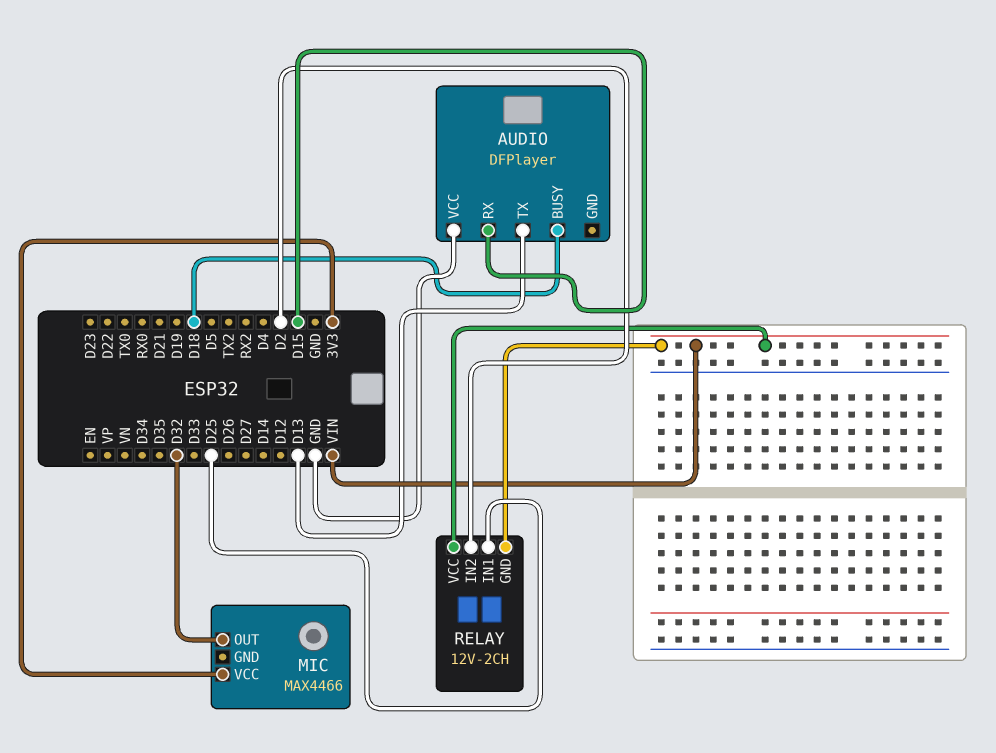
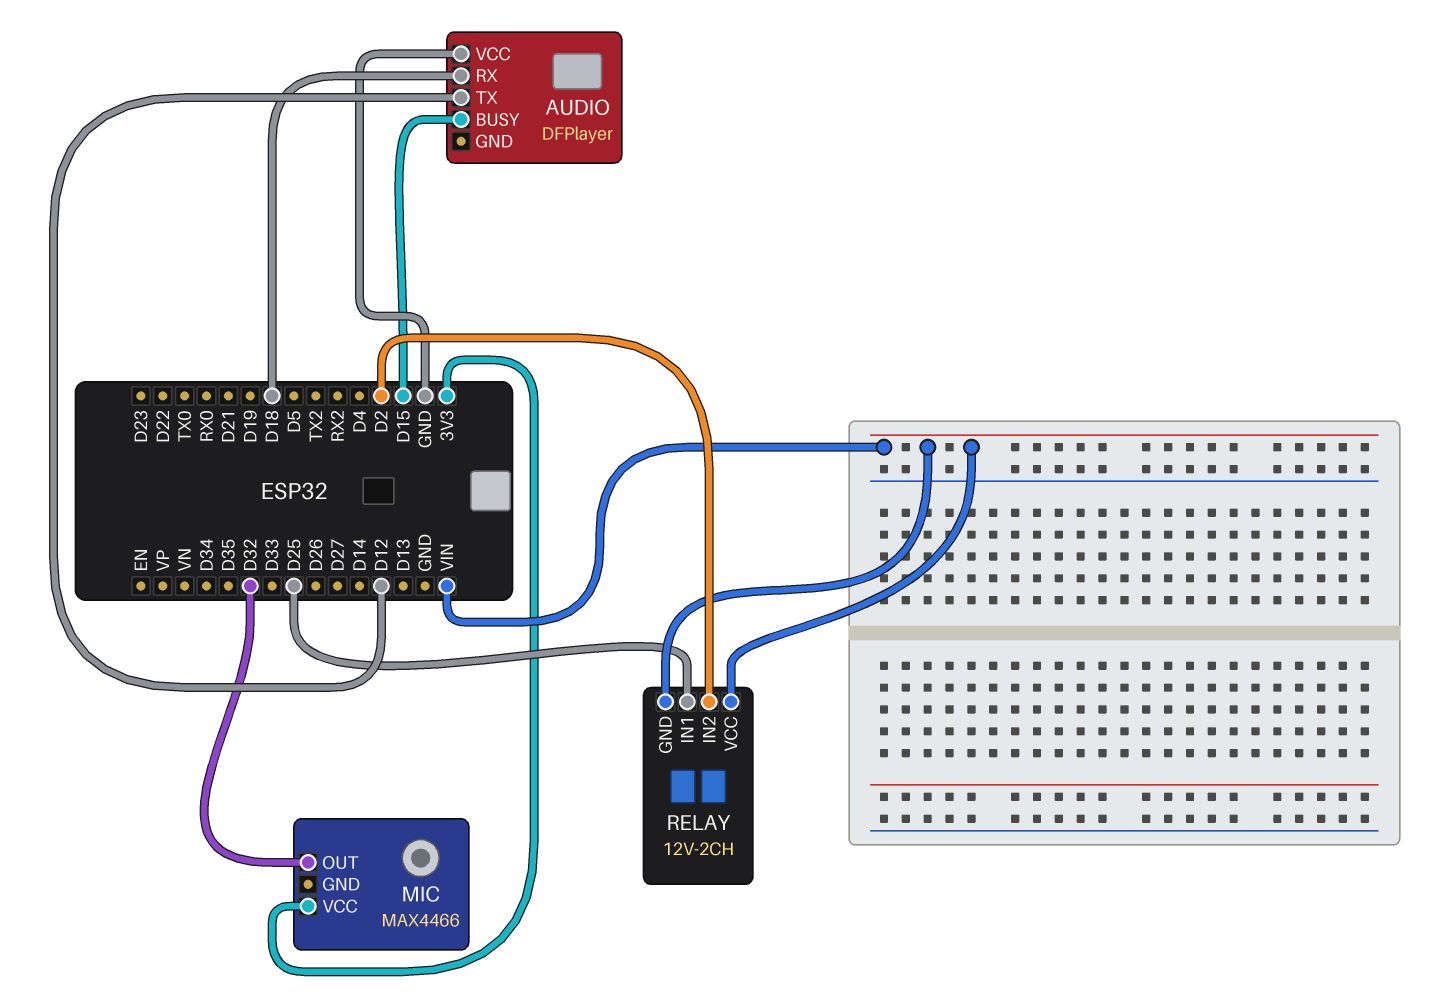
AUDIO pin BUSY: D18 -> D15
AUDIO pin RX: D15 -> D18
AUDIO pin TX: D13 -> D12

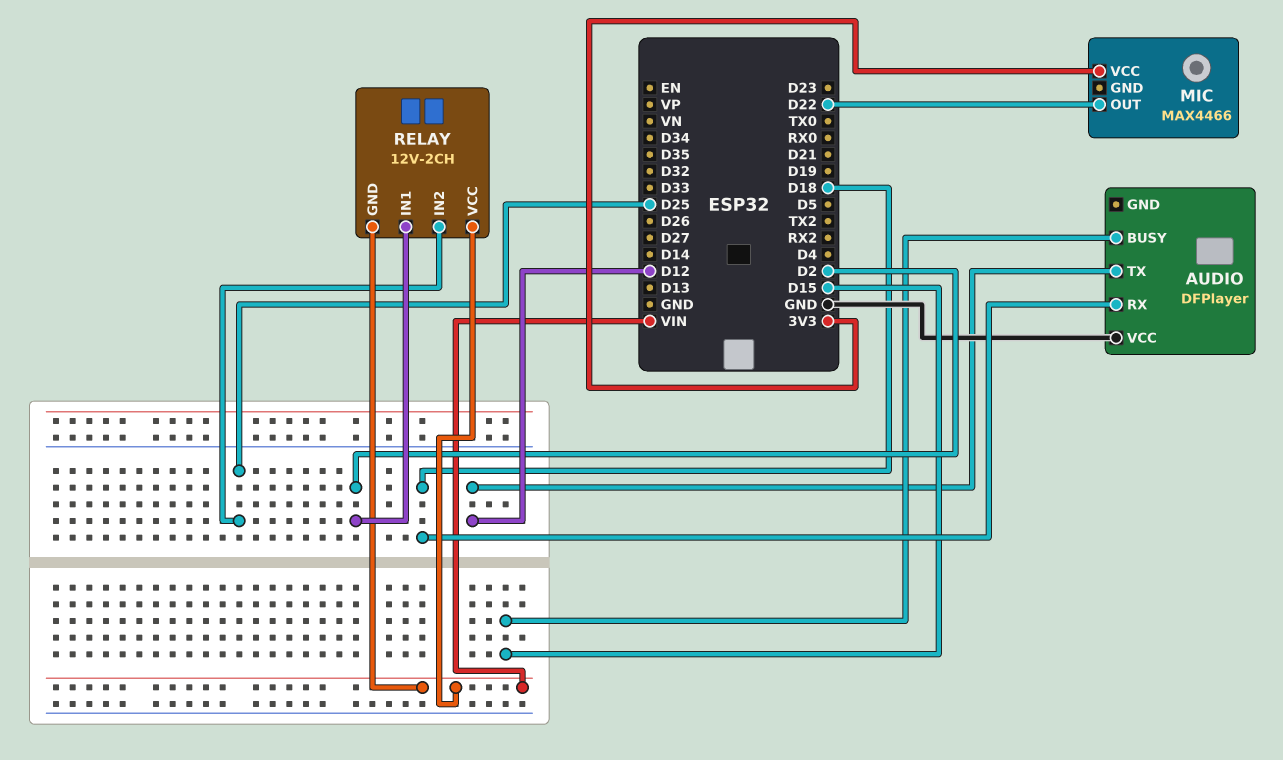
MIC pin OUT: D32 -> D22
RELAY pin IN1: D25 -> D2
RELAY pin IN2: D2 -> D25

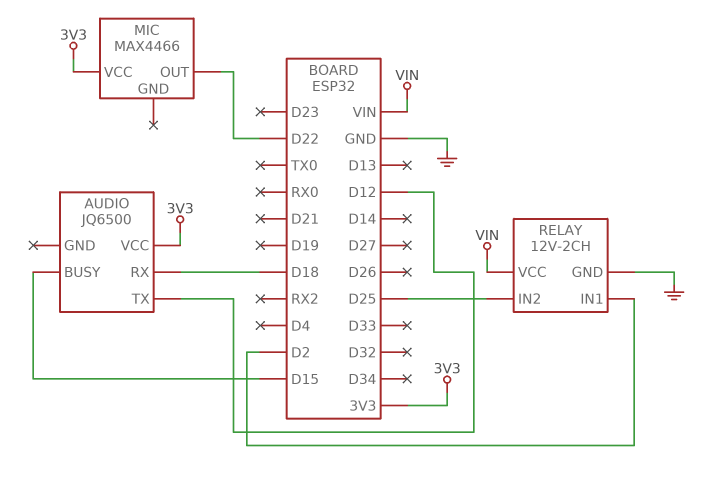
AUDIO: DFPlayer -> JQ6500
AUDIO pin VCC: GND -> 3V3
RELAY pin GND: VIN -> GND

